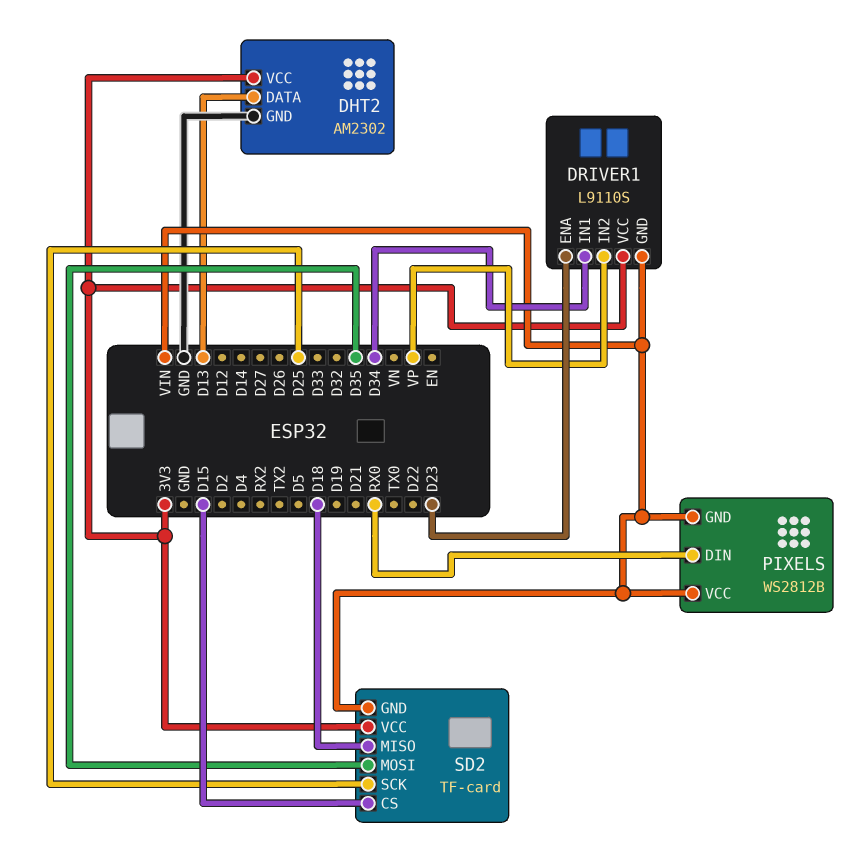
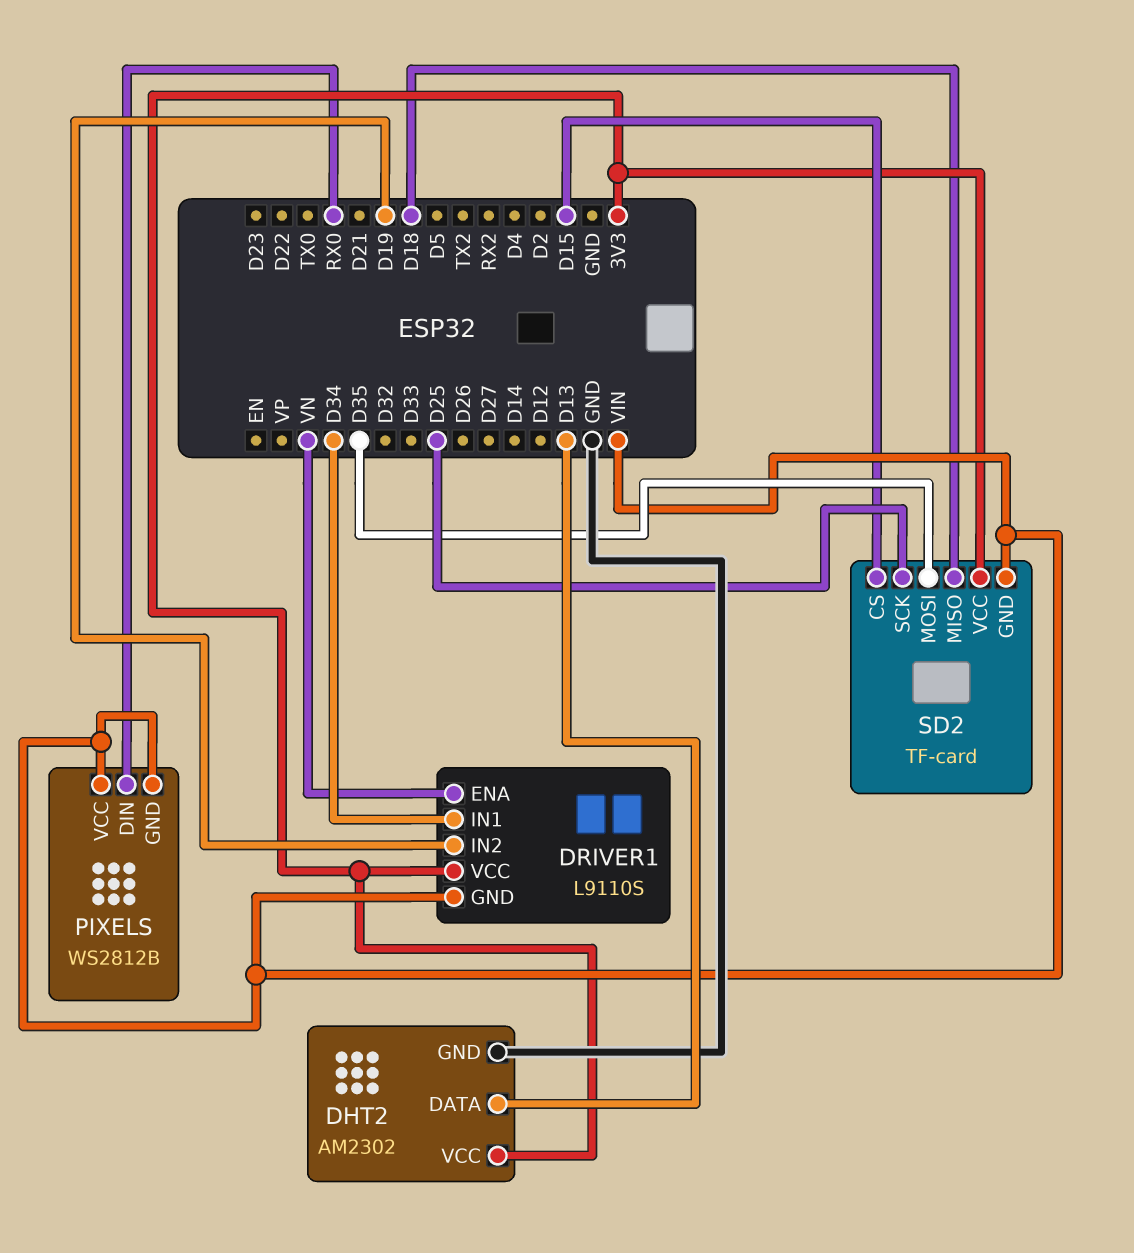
DRIVER1 pin ENA: D23 -> VN
DRIVER1 pin IN2: VP -> D19

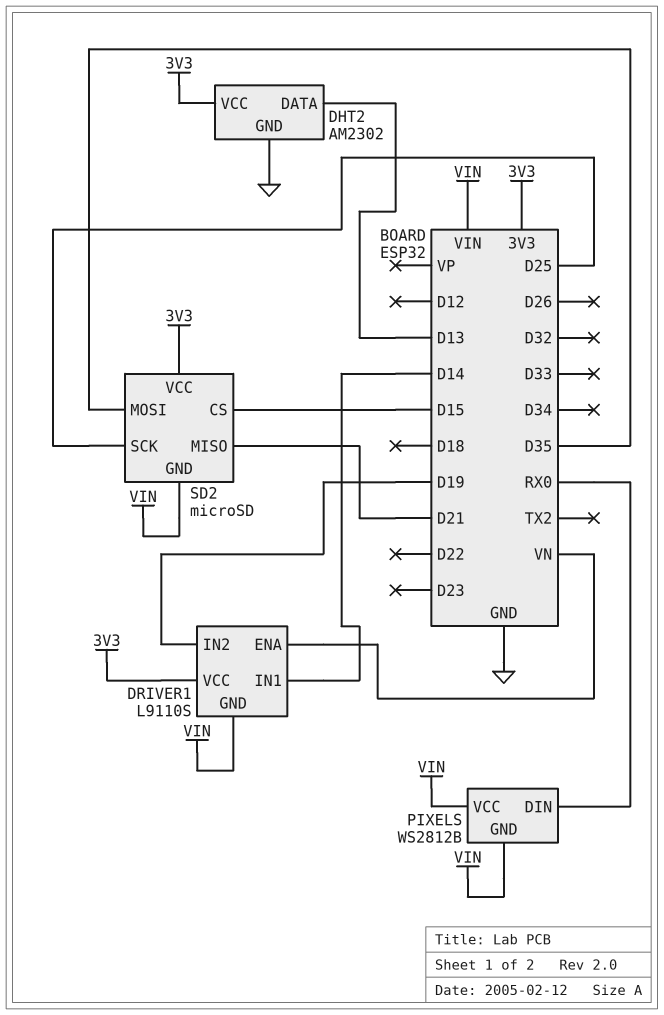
DRIVER1 pin IN1: D34 -> D14
SD2: TF-card -> microSD
SD2 pin MISO: D18 -> D21

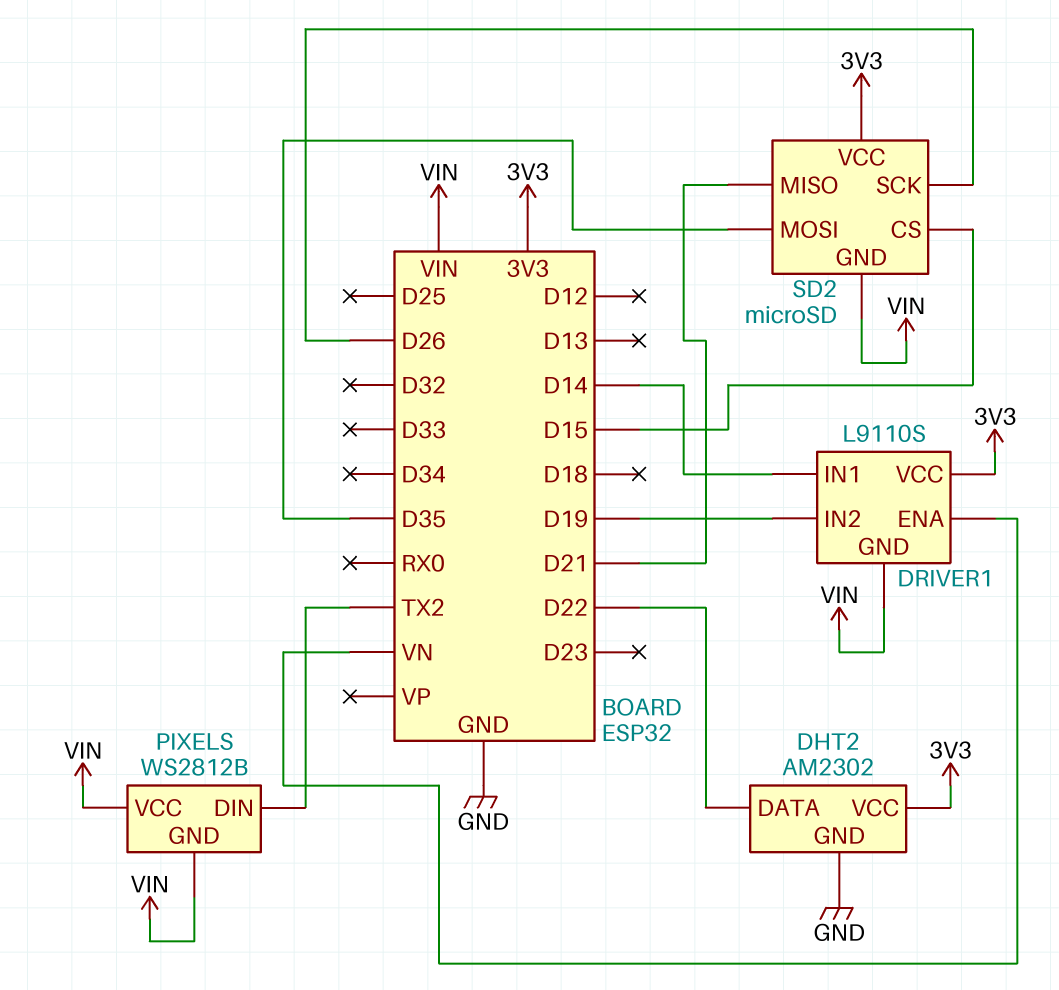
DHT2 pin DATA: D13 -> D22
PIXELS pin DIN: RX0 -> TX2
SD2 pin SCK: D25 -> D26

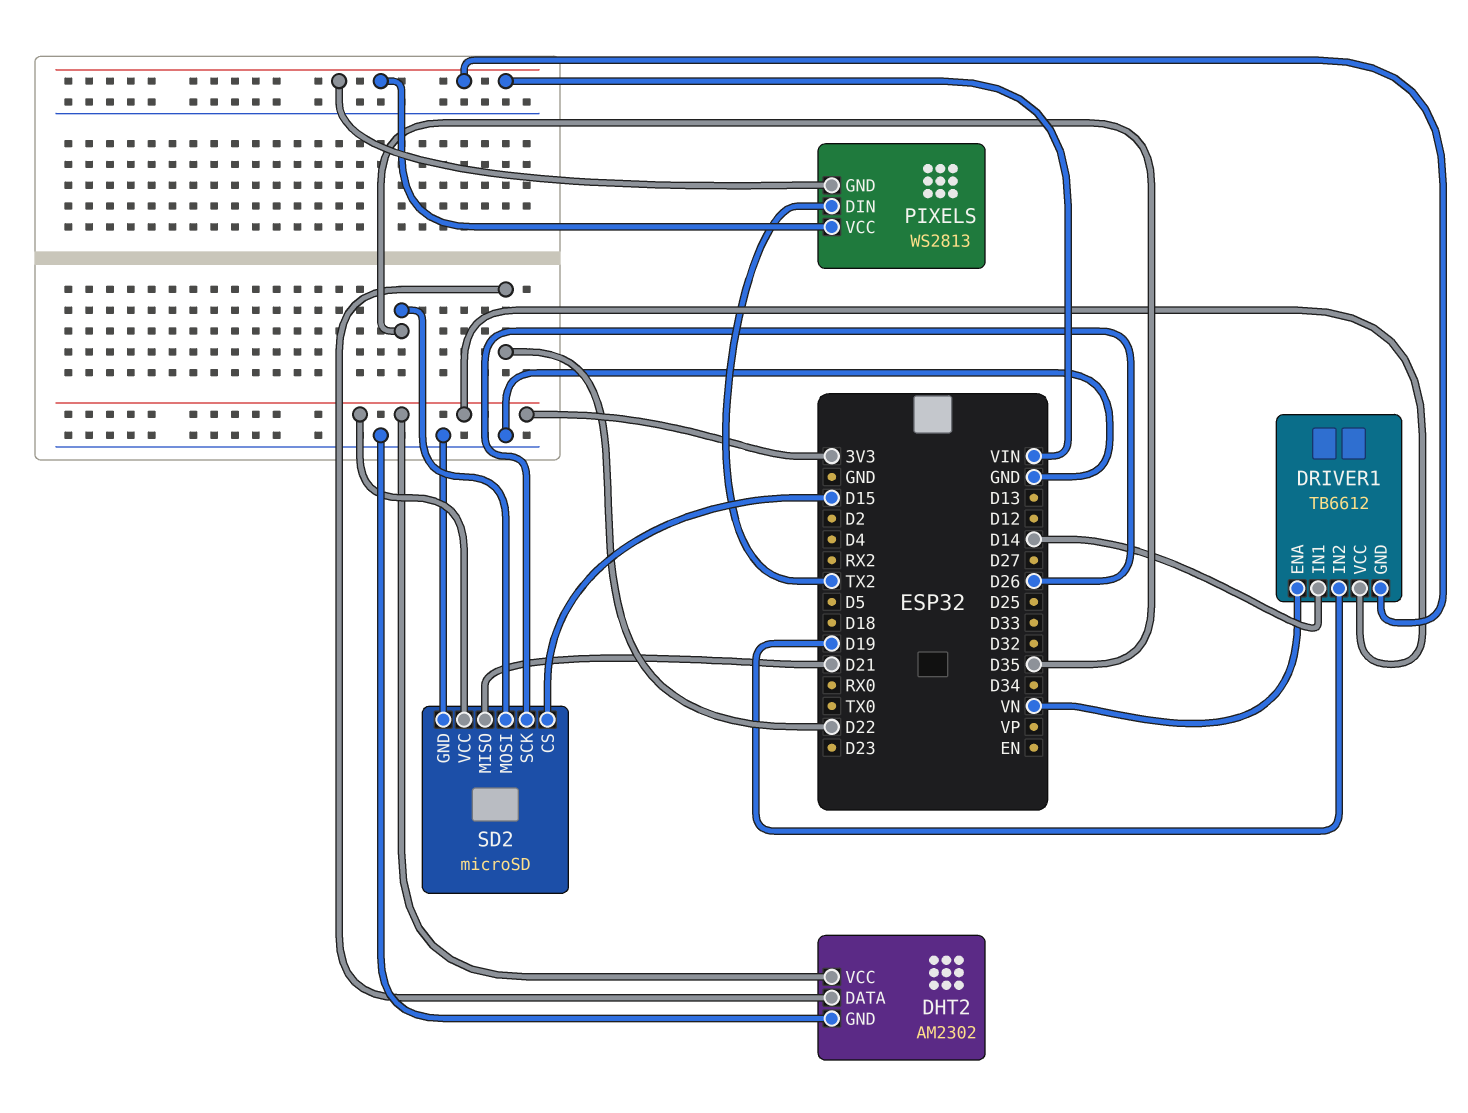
DRIVER1: L9110S -> TB6612
PIXELS: WS2812B -> WS2813
SD2 pin GND: VIN -> GND

